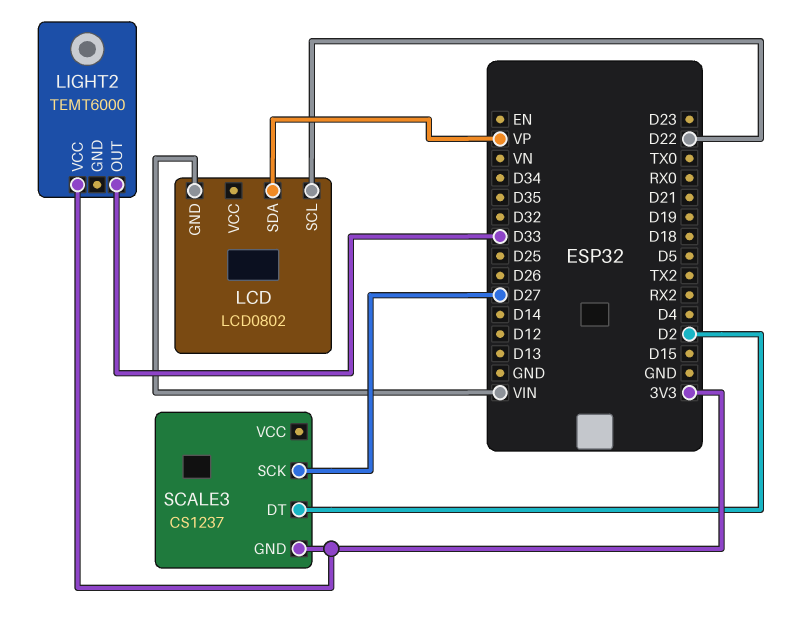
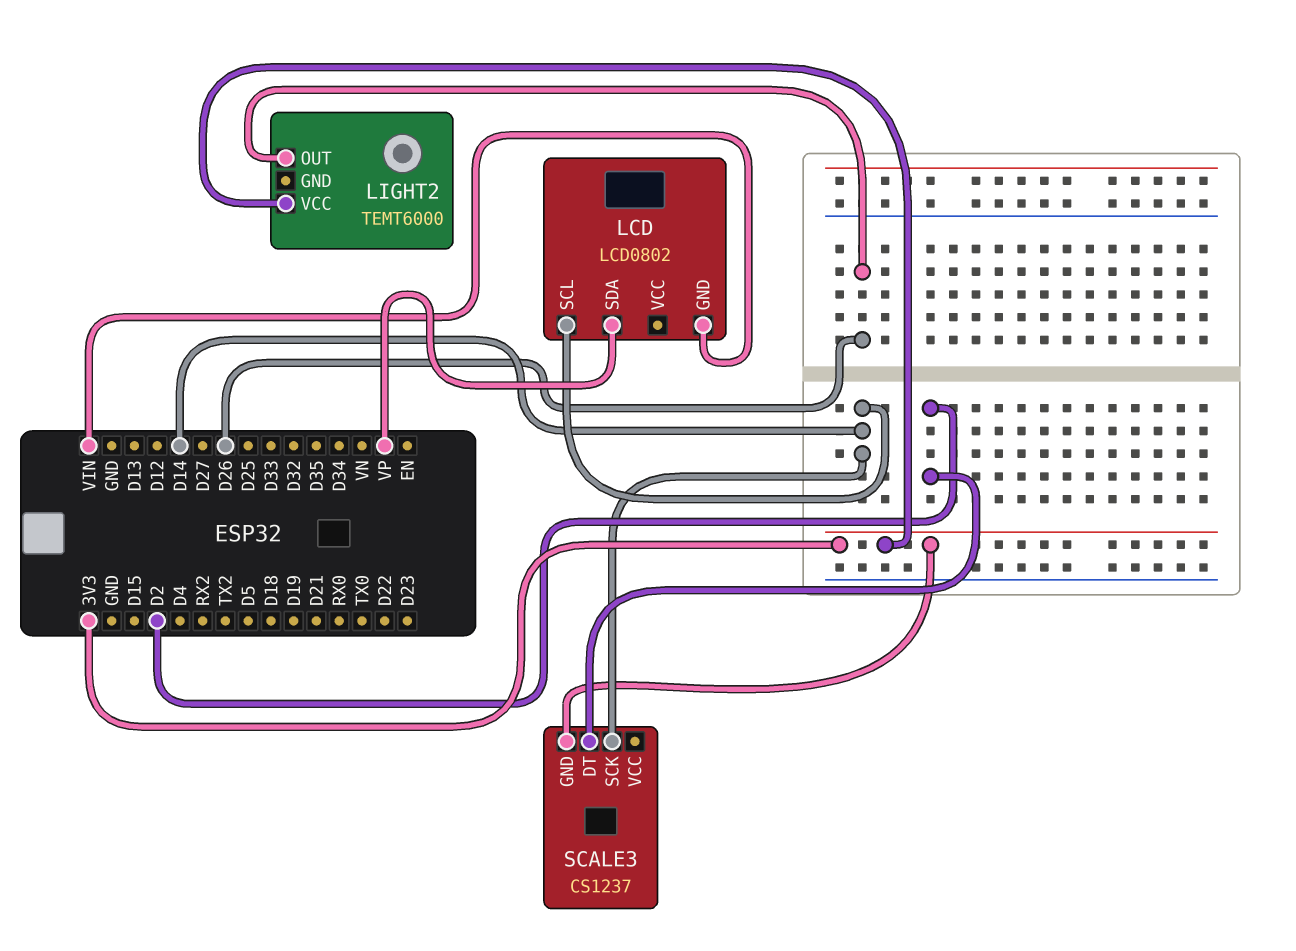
LCD pin SCL: D22 -> D14
LIGHT2 pin OUT: D33 -> D26
SCALE3 pin SCK: D27 -> D14

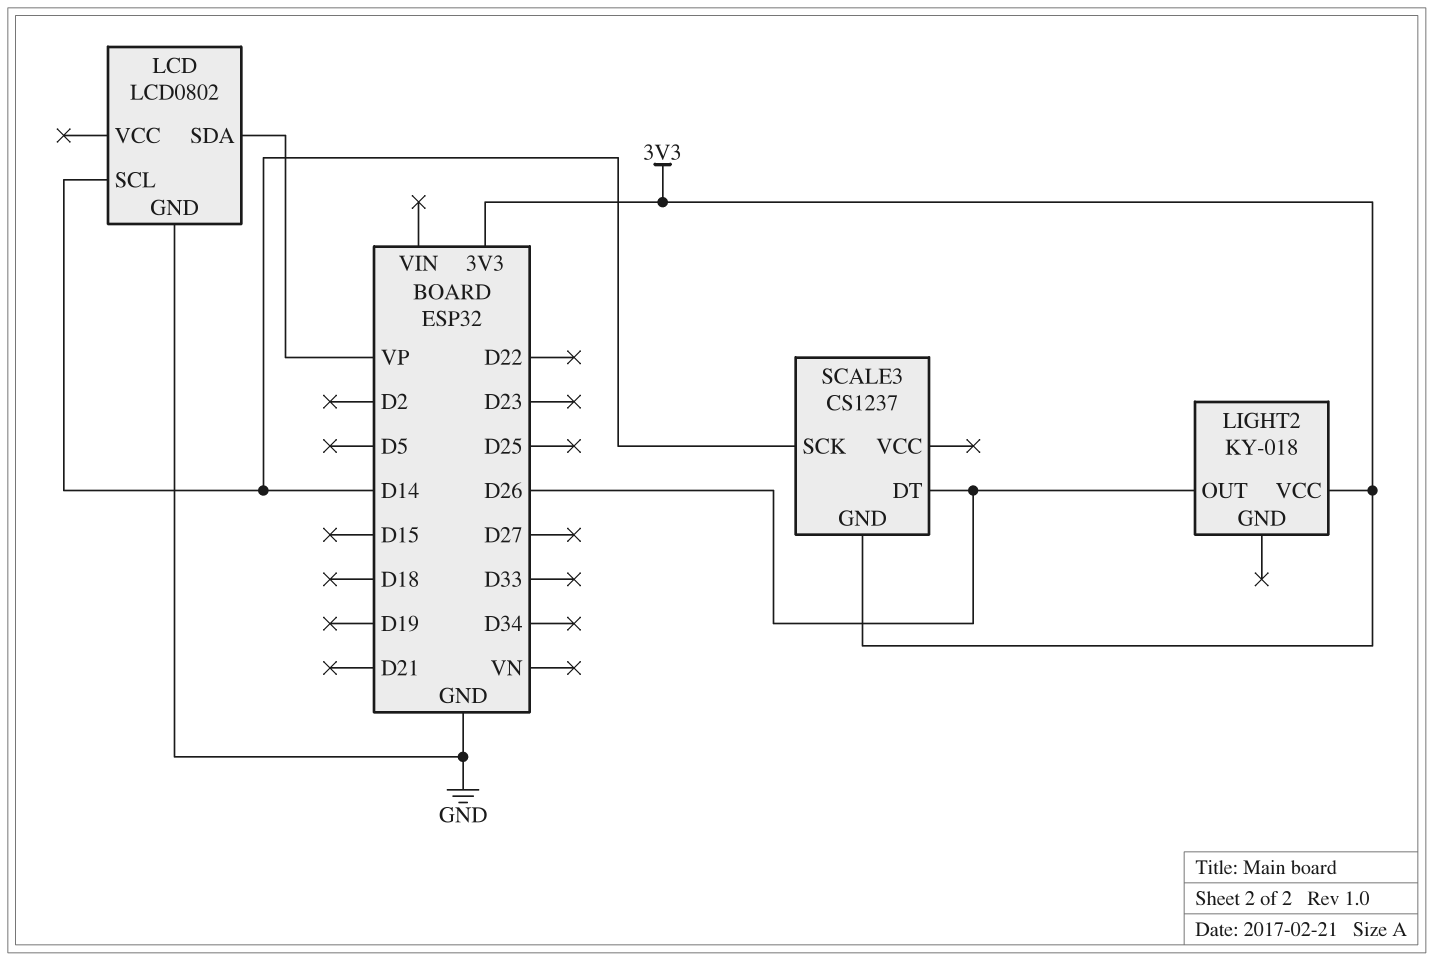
LCD pin GND: VIN -> GND
LIGHT2: TEMT6000 -> KY-018
SCALE3 pin DT: D2 -> D26

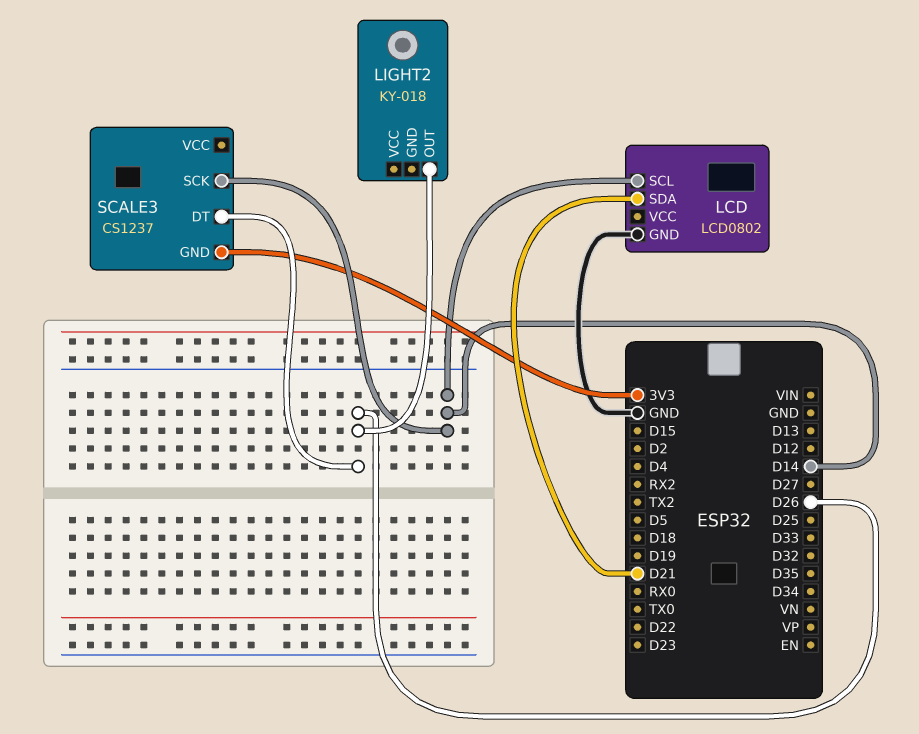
LCD pin SDA: VP -> D21
LIGHT2 pin VCC: 3V3 -> none

